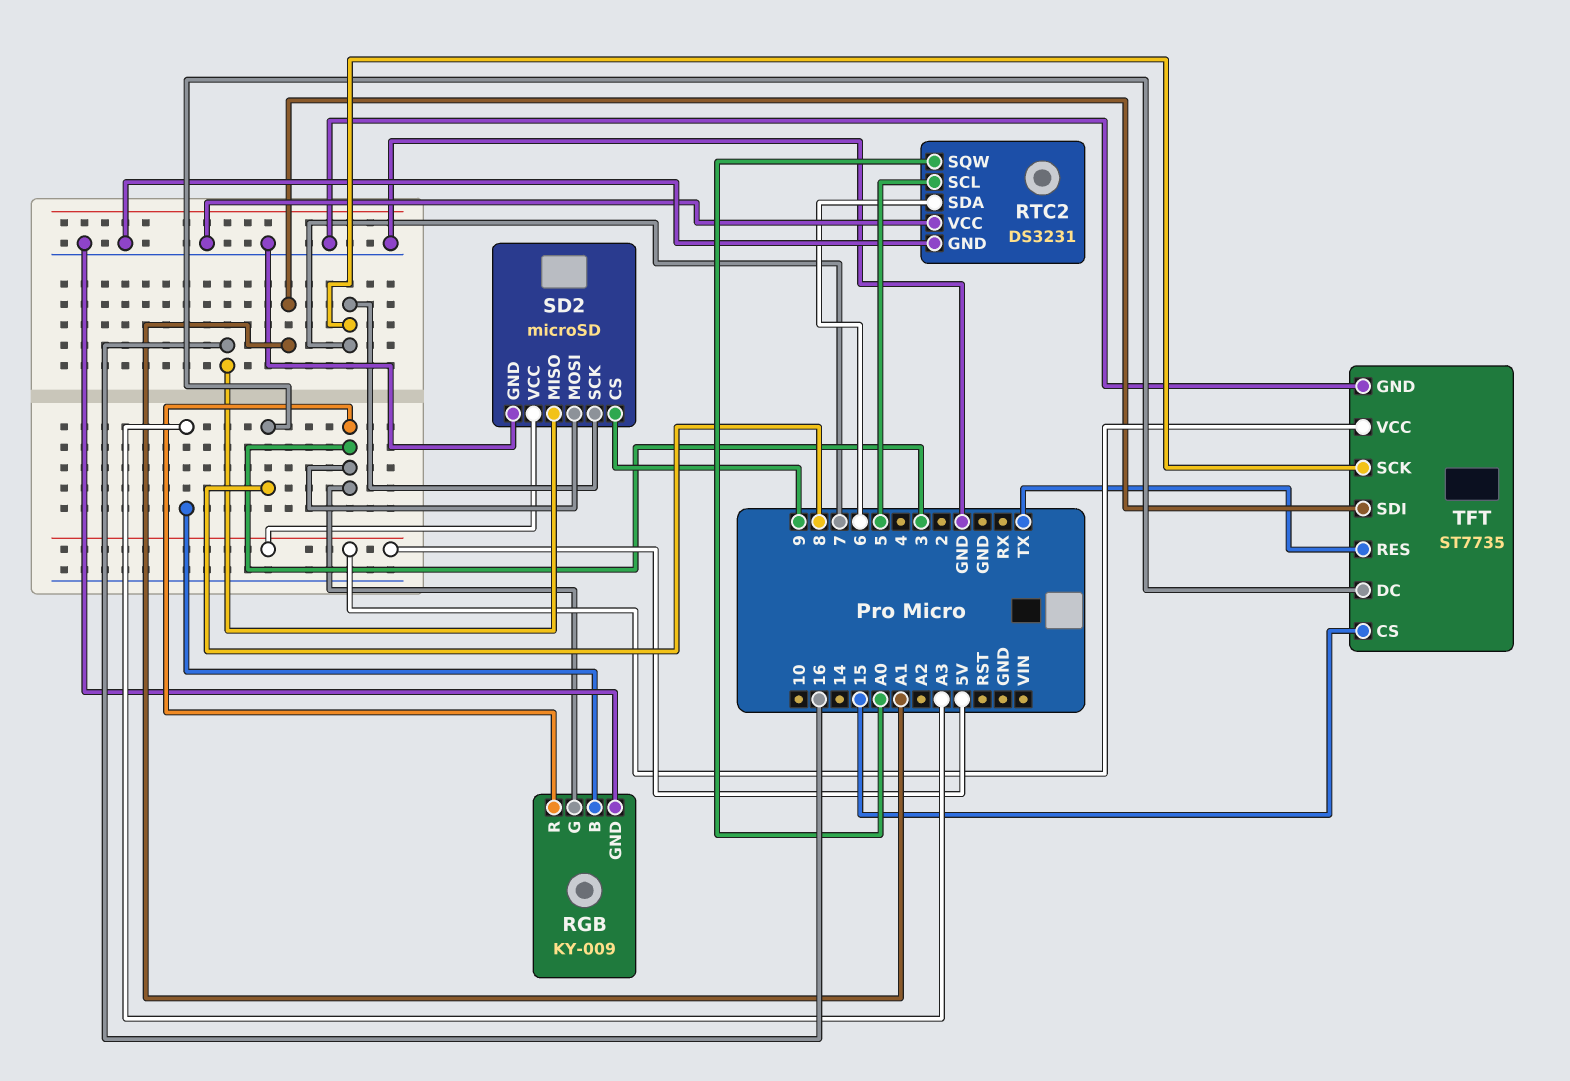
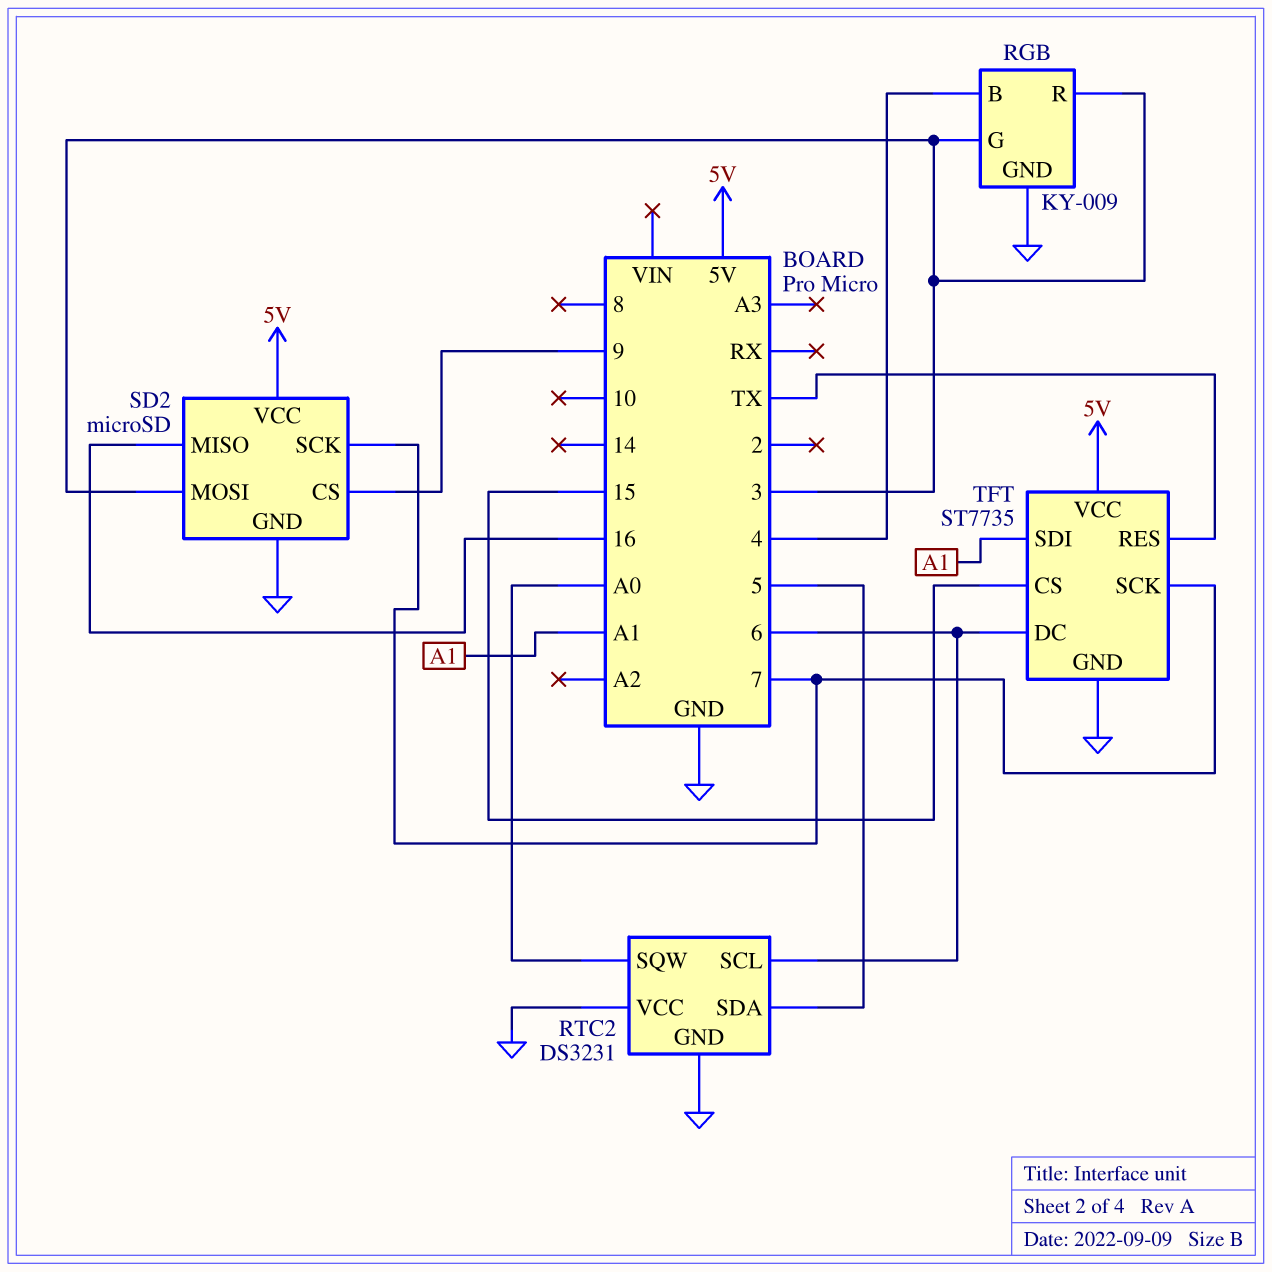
RGB pin B: A3 -> 4
RTC2 pin SCL: 5 -> 6
RTC2 pin SDA: 6 -> 5
TFT pin DC: 8 -> 6

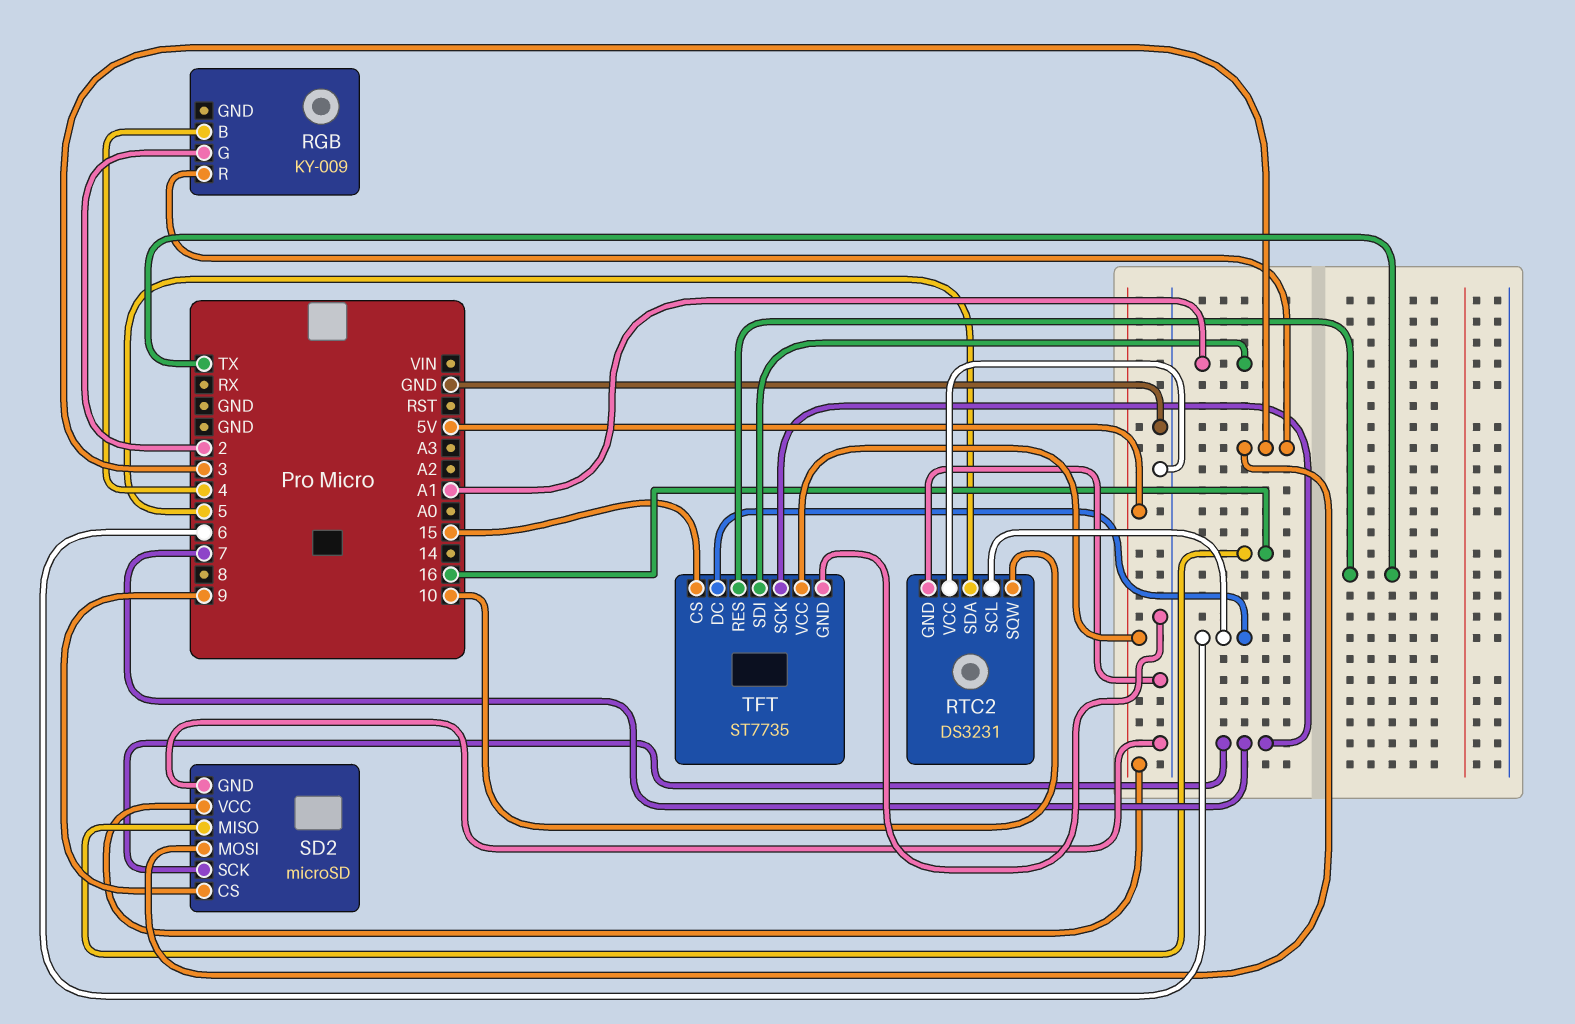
RGB pin G: 3 -> 2
RGB pin GND: GND -> none
RTC2 pin SQW: A0 -> 10

